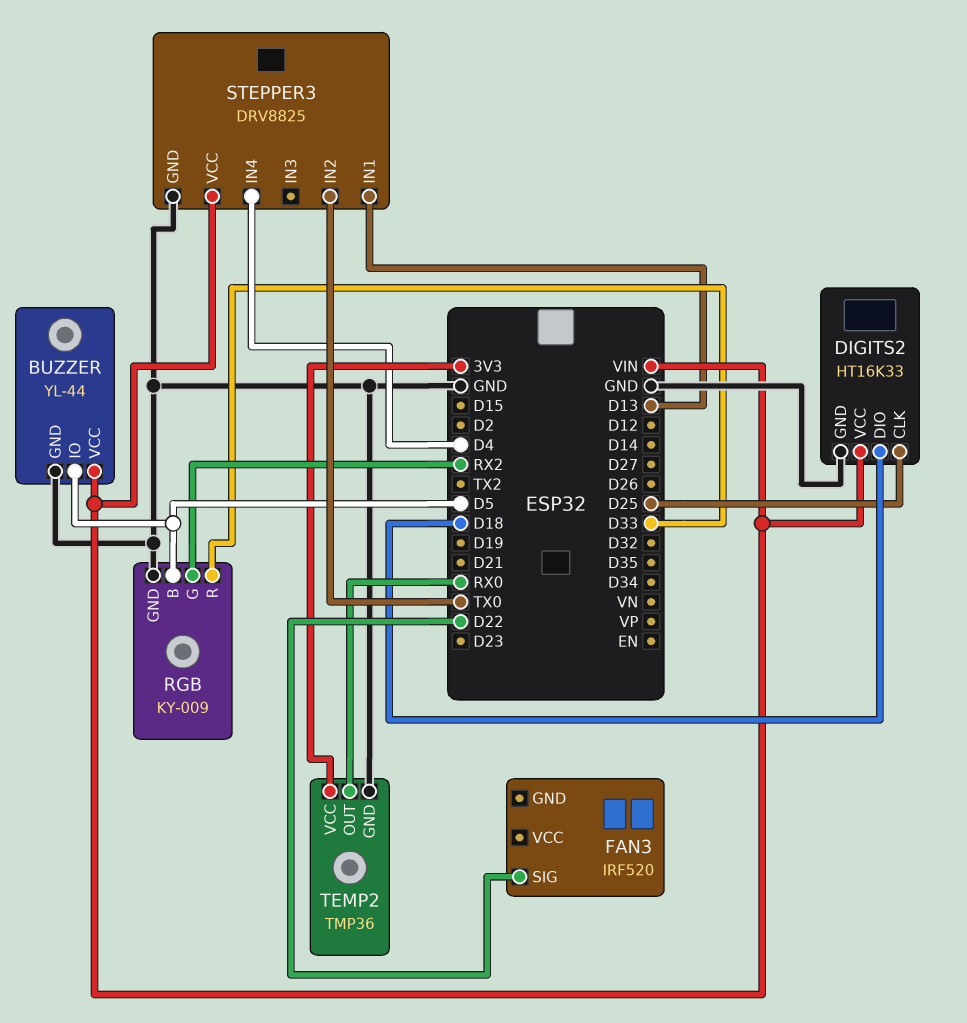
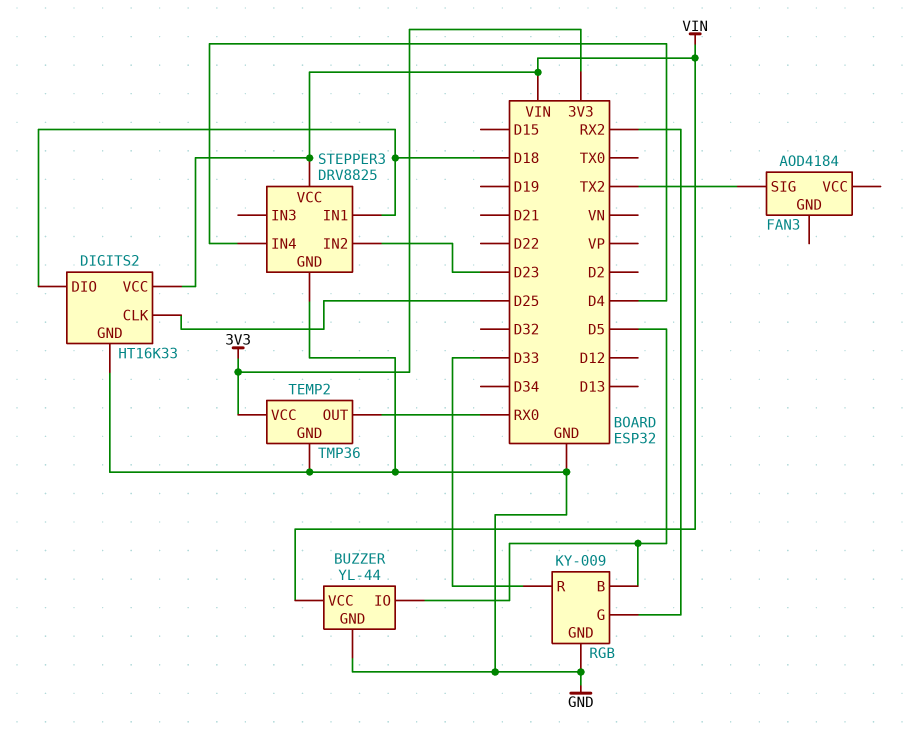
FAN3: IRF520 -> AOD4184
FAN3 pin SIG: D22 -> TX2
STEPPER3 pin IN1: D13 -> D18
STEPPER3 pin IN2: TX0 -> D23

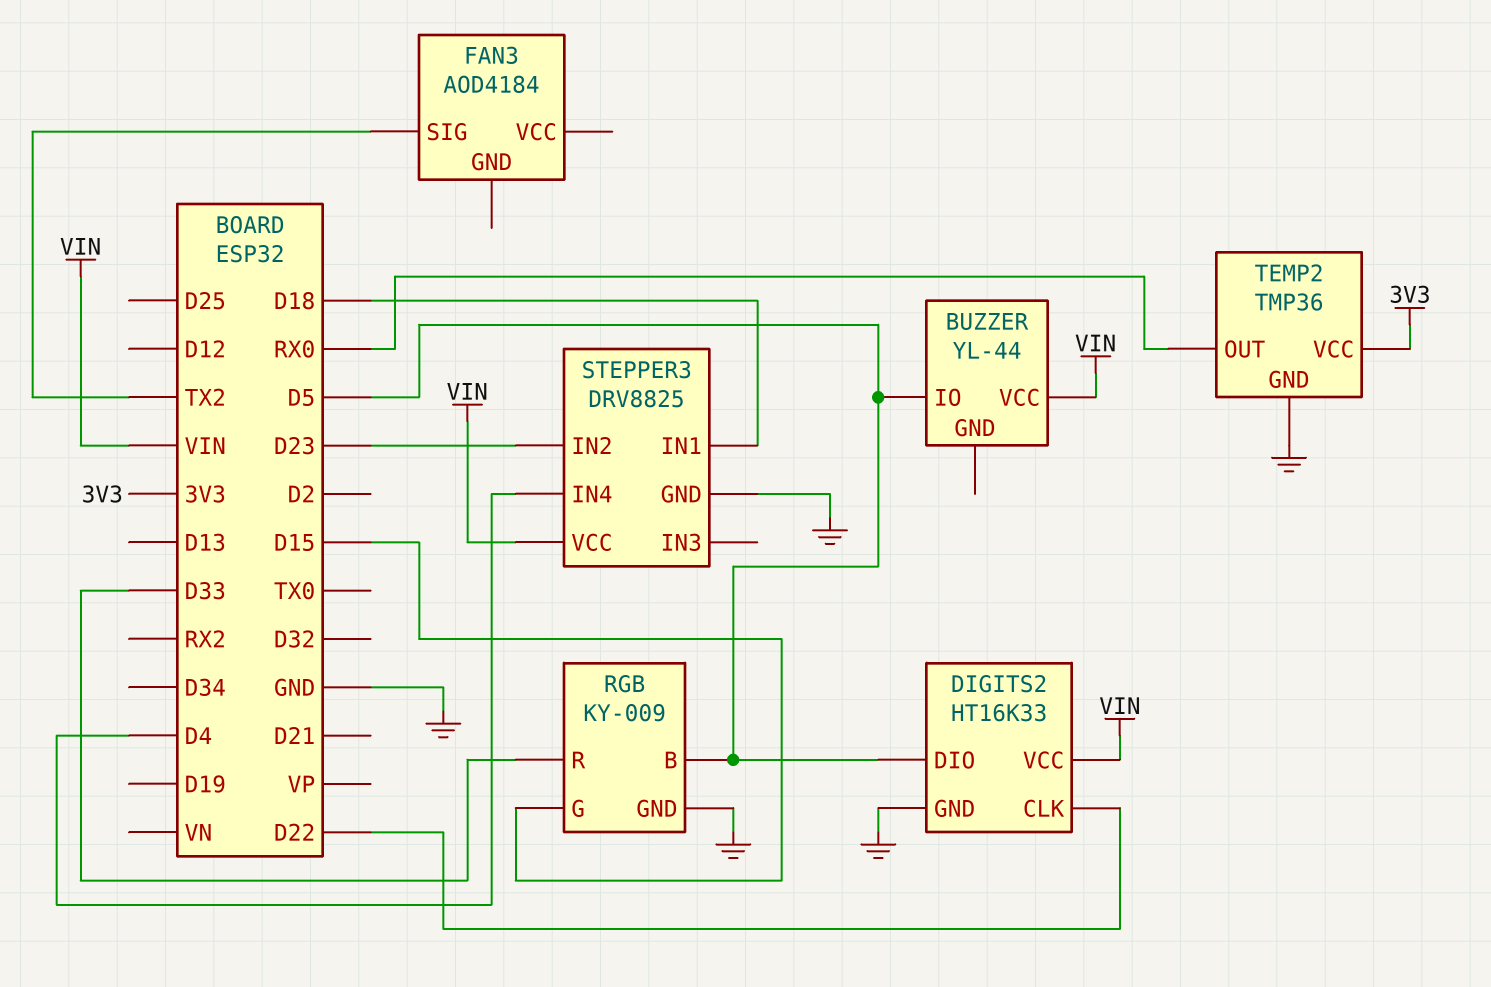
BUZZER pin GND: GND -> none
DIGITS2 pin CLK: D25 -> D22
DIGITS2 pin DIO: D18 -> D5
RGB pin G: RX2 -> D15

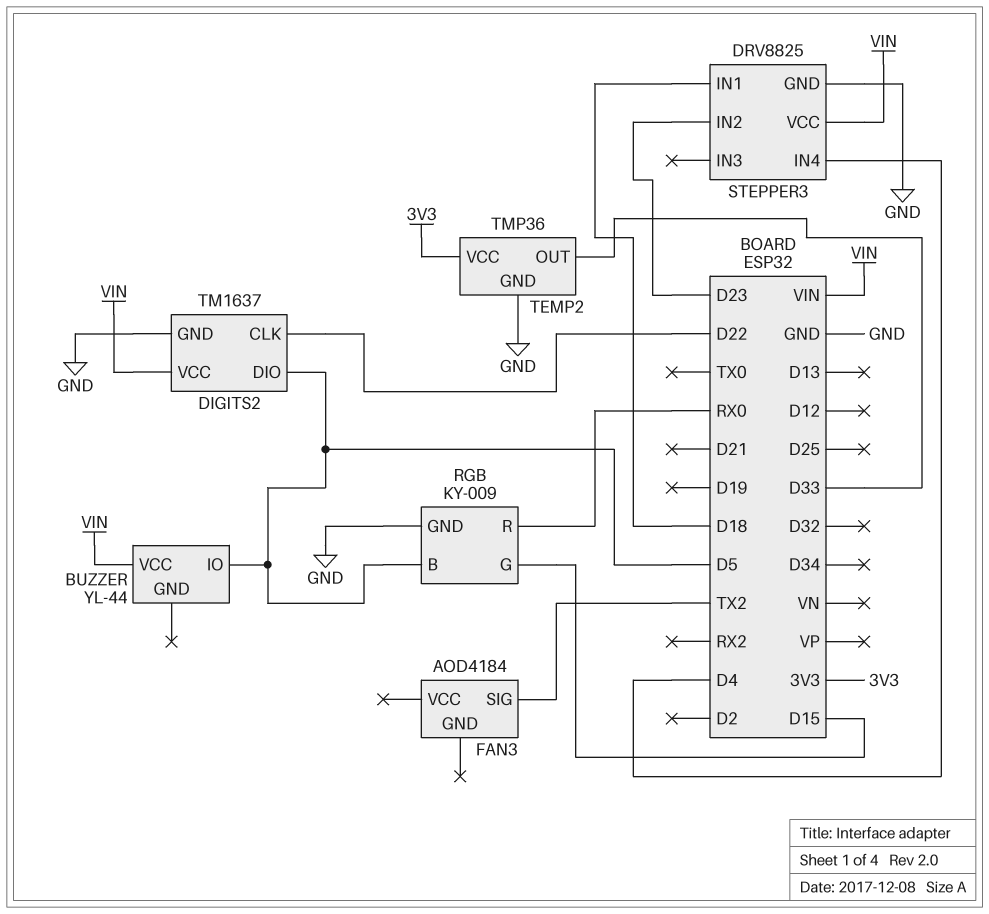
DIGITS2: HT16K33 -> TM1637
RGB pin R: D33 -> RX0
TEMP2 pin OUT: RX0 -> D33

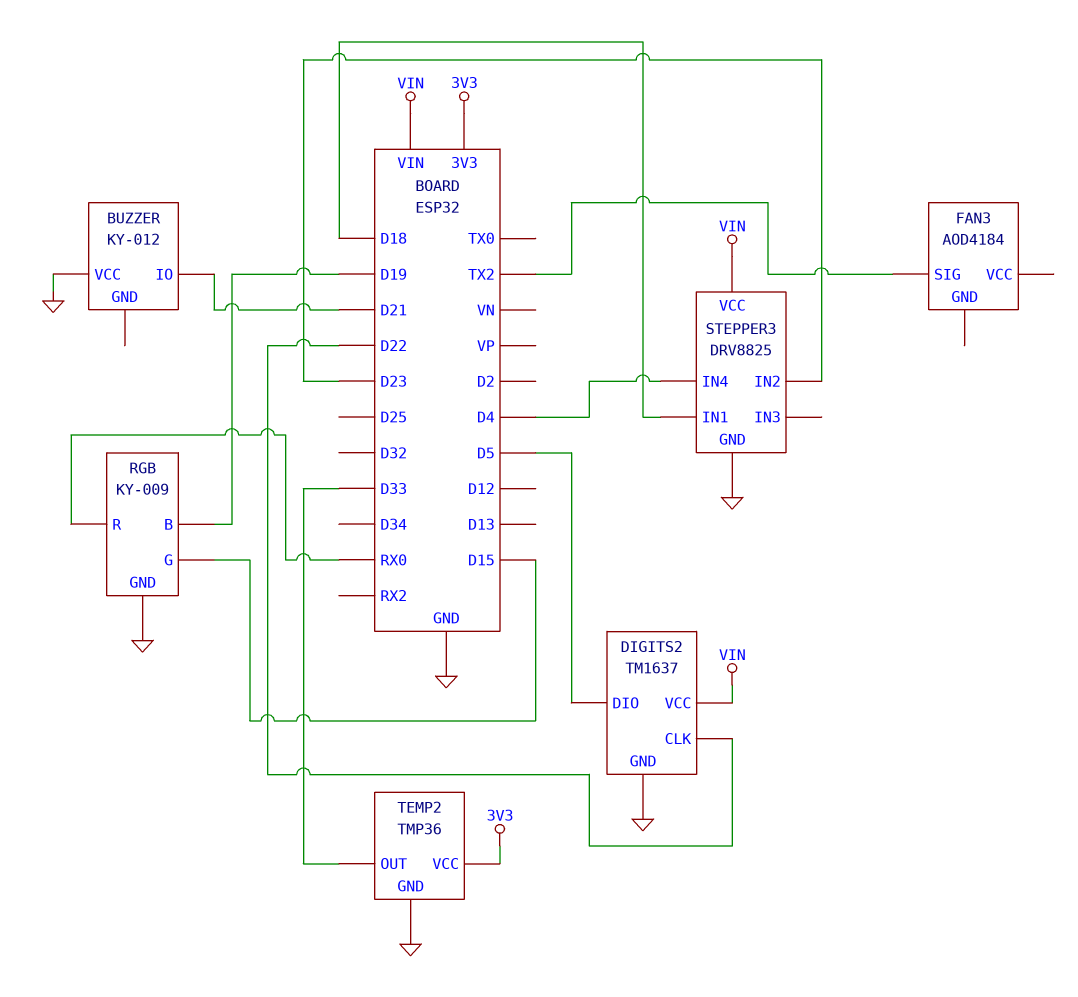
BUZZER: YL-44 -> KY-012
BUZZER pin IO: D5 -> D21
BUZZER pin VCC: VIN -> GND
RGB pin B: D5 -> D19

